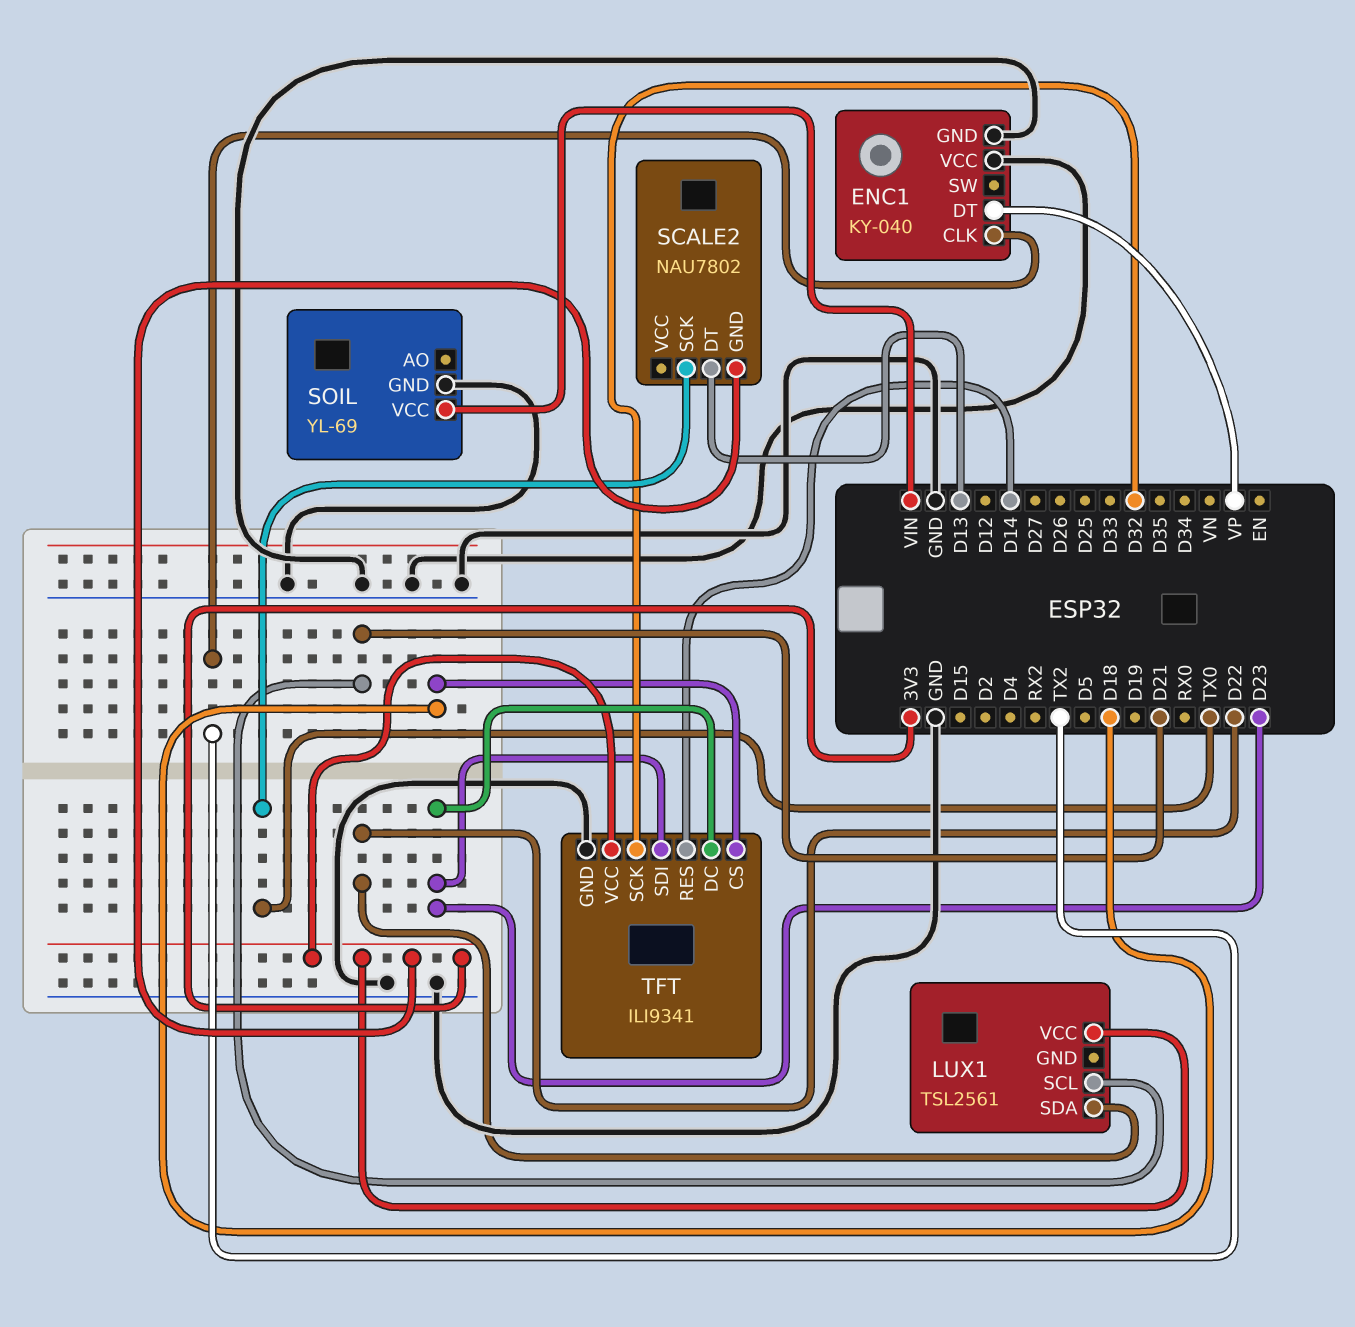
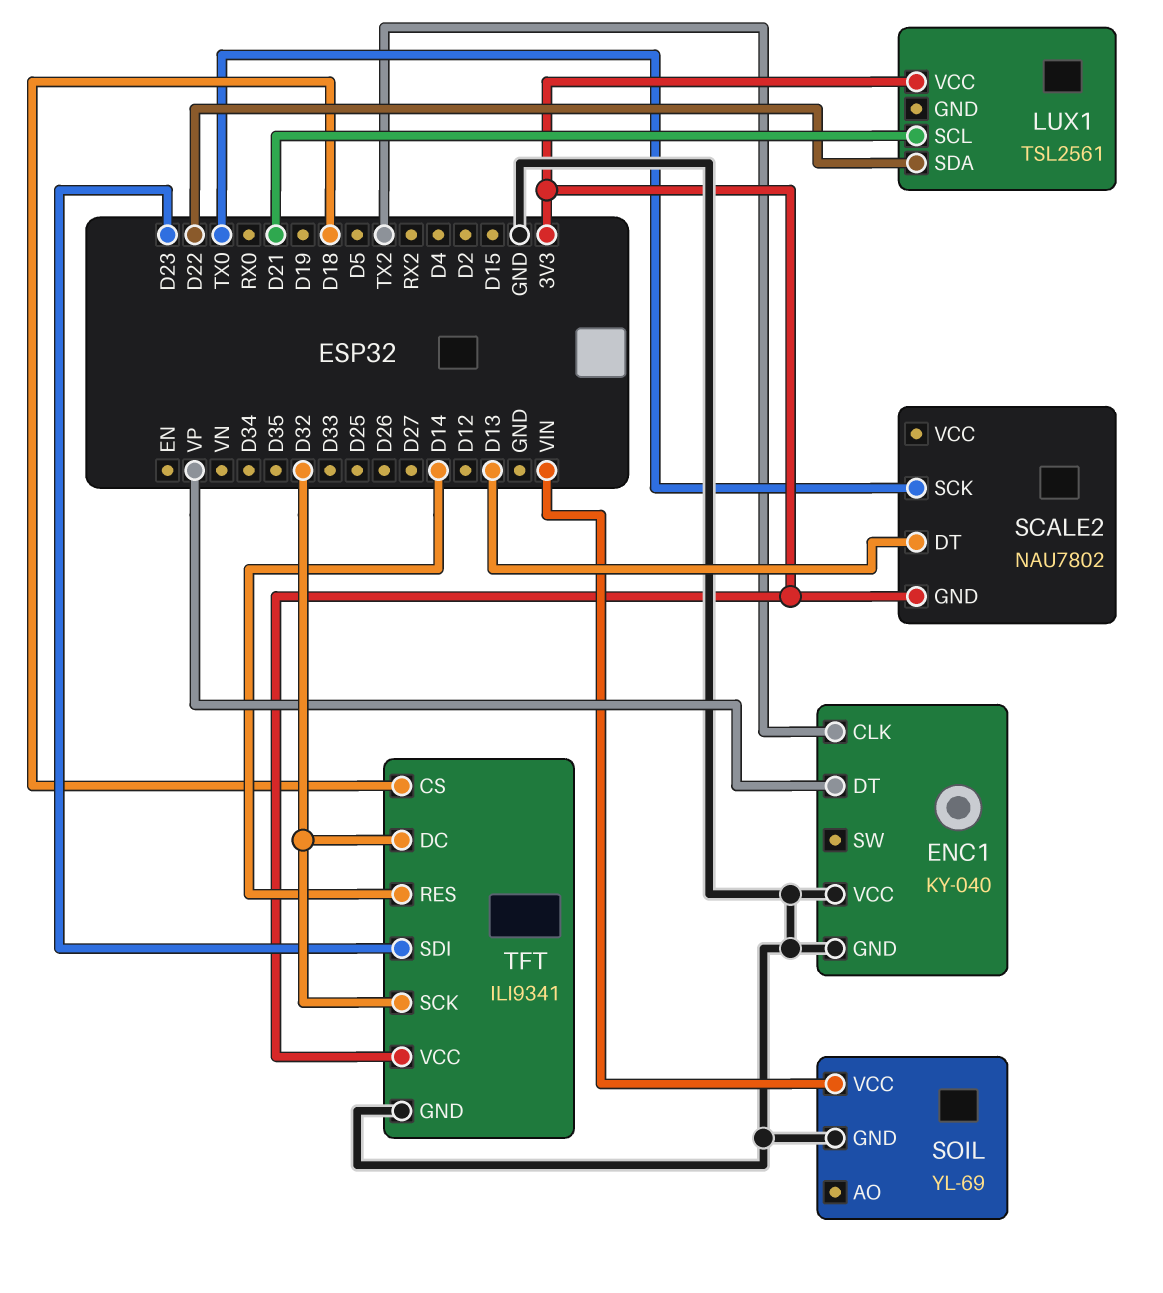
TFT pin DC: D23 -> D32

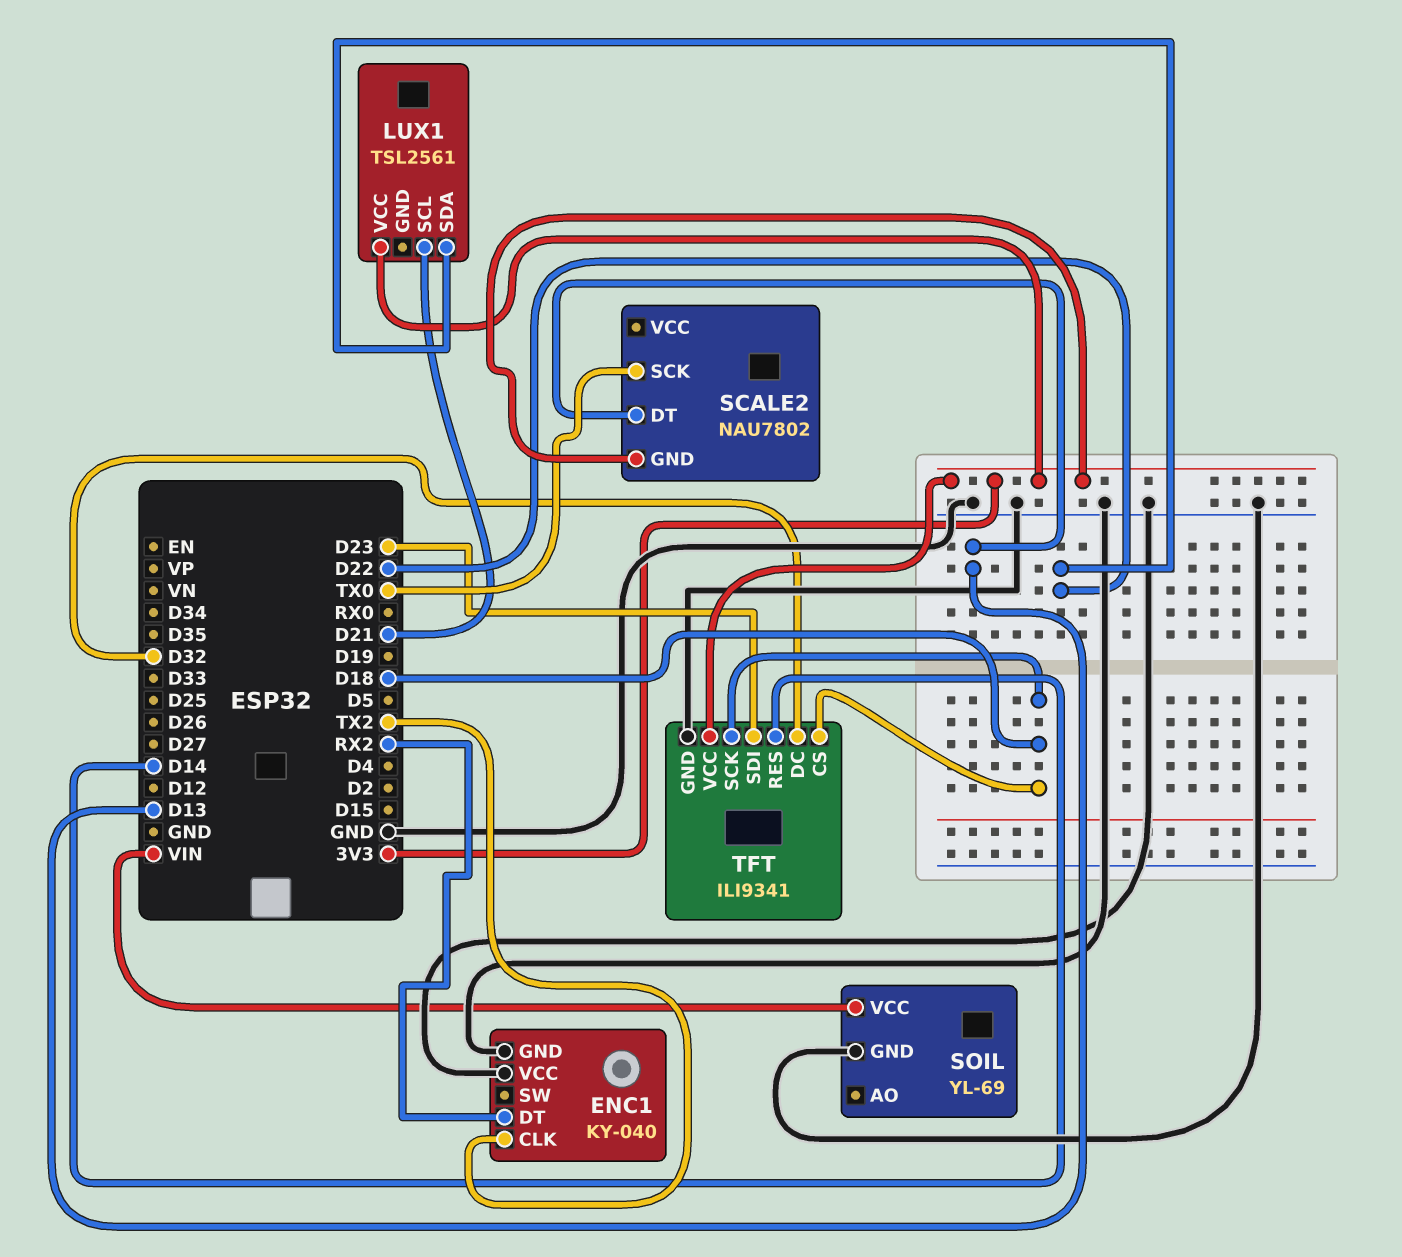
ENC1 pin DT: VP -> RX2
TFT pin SCK: D32 -> D18

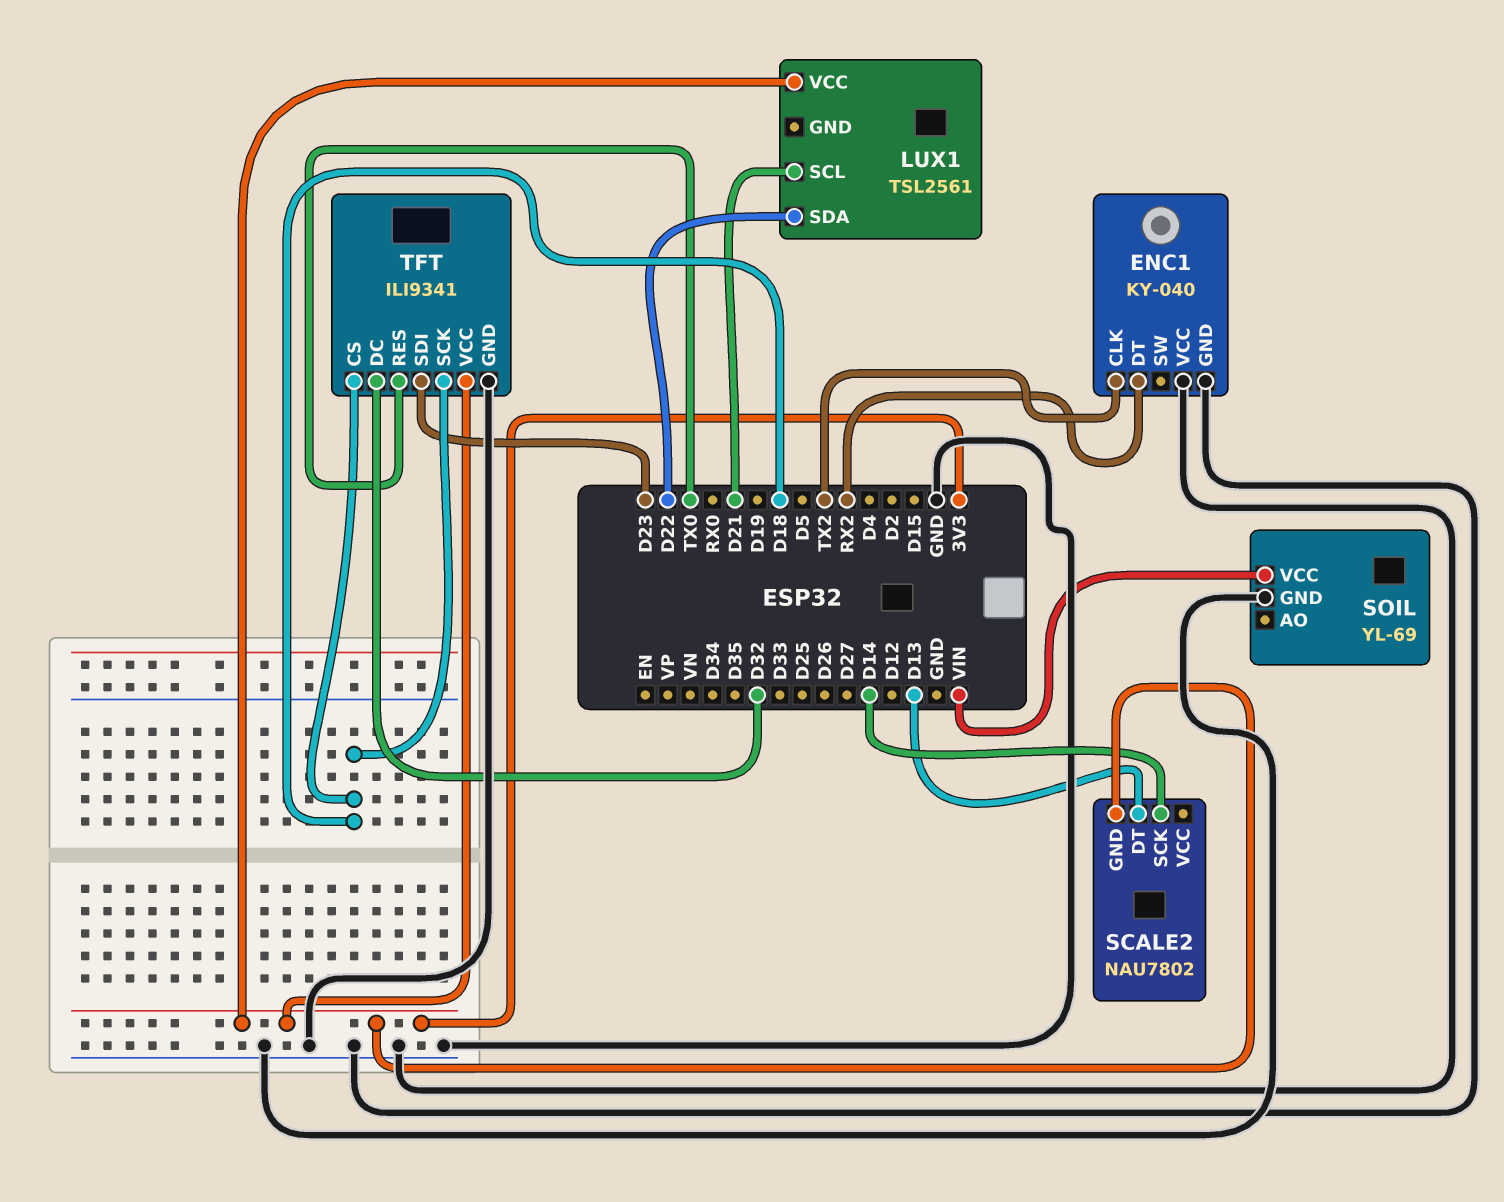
SCALE2 pin SCK: TX0 -> D14
TFT pin RES: D14 -> TX0

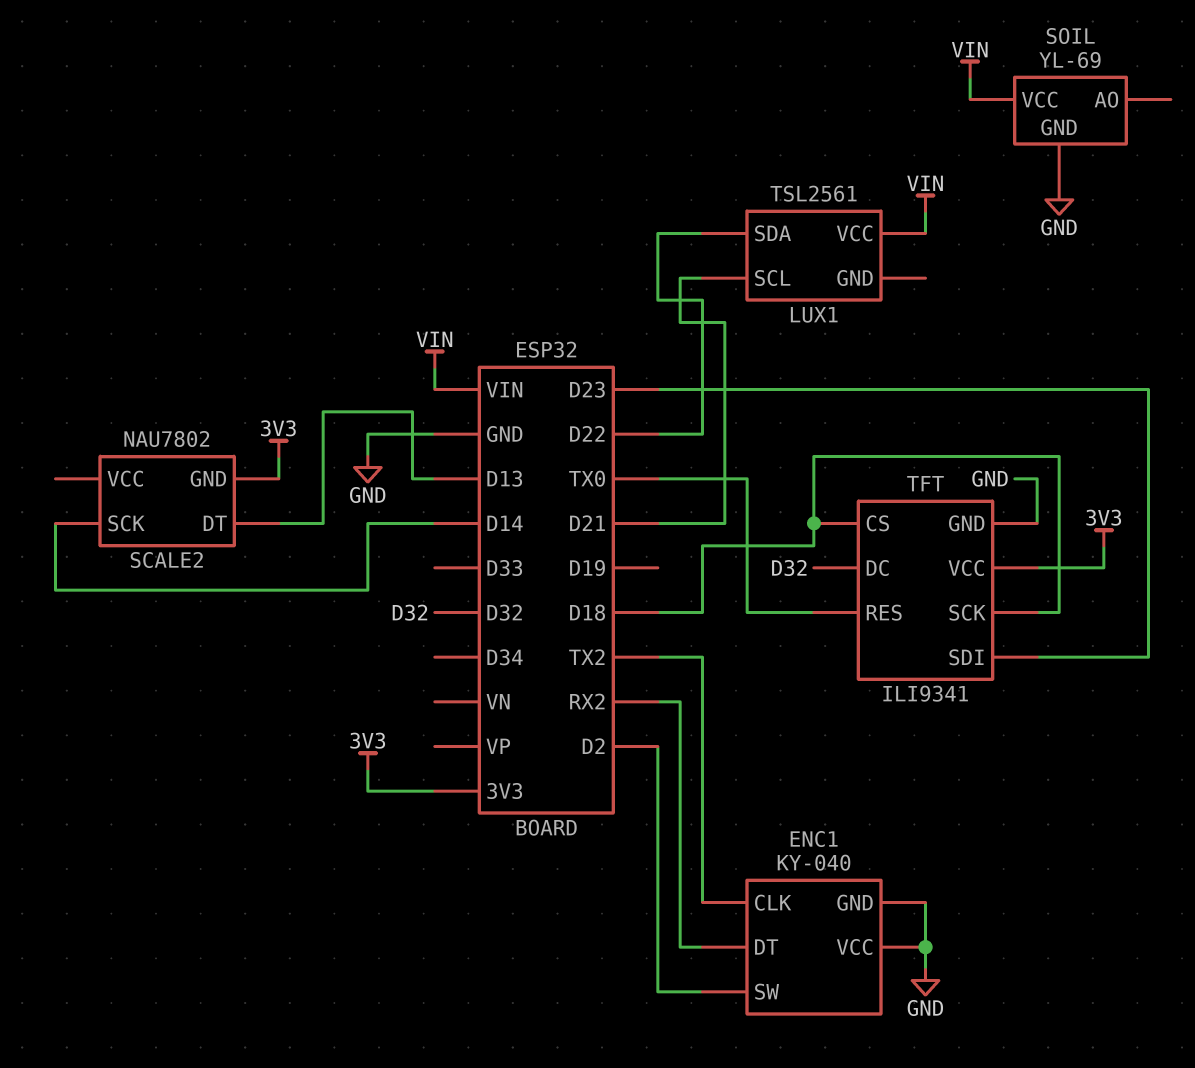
ENC1 pin SW: none -> D2
LUX1 pin VCC: 3V3 -> VIN

